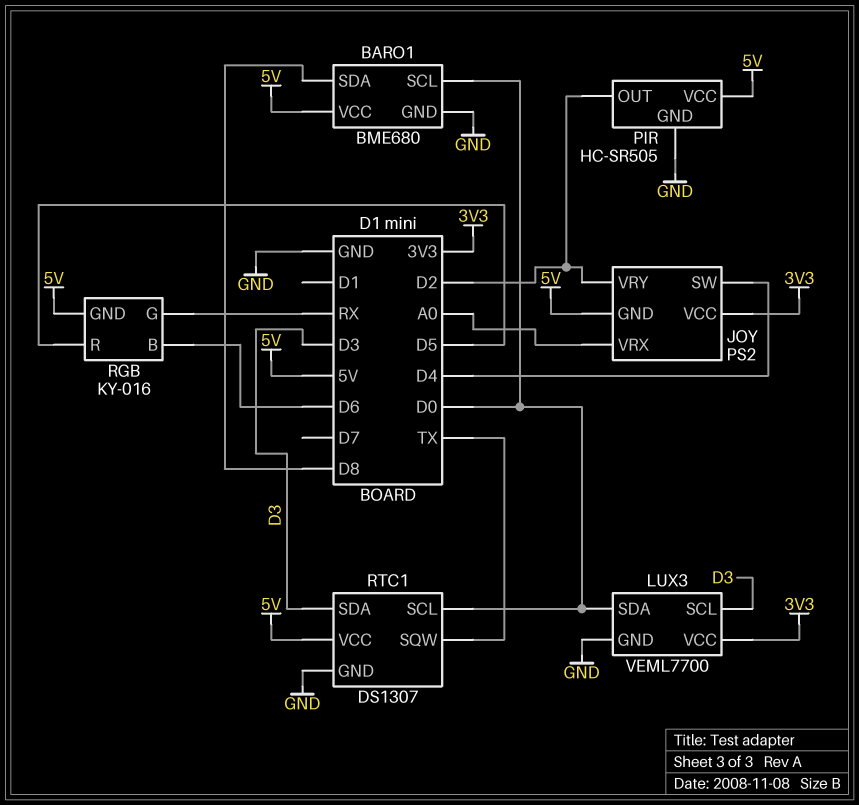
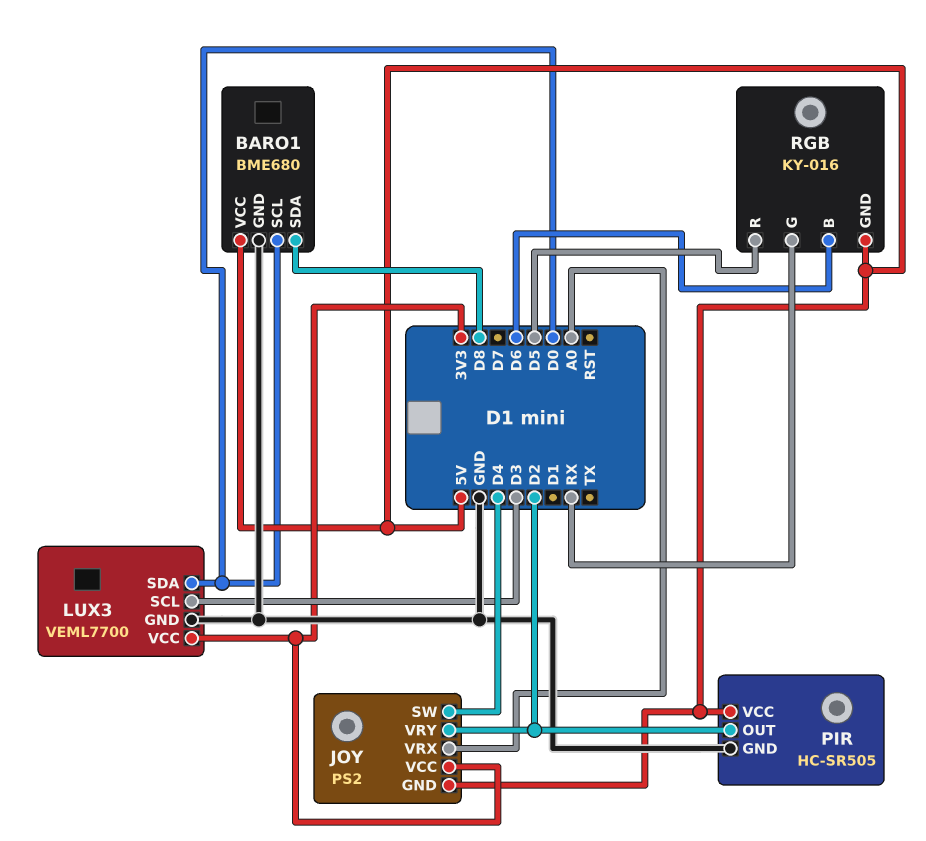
RTC1: DS1307 -> none
RTC1 pin GND: GND -> none
RTC1 pin SCL: D0 -> none
RTC1 pin SDA: D3 -> none
RTC1 pin SQW: TX -> none
RTC1 pin VCC: 5V -> none

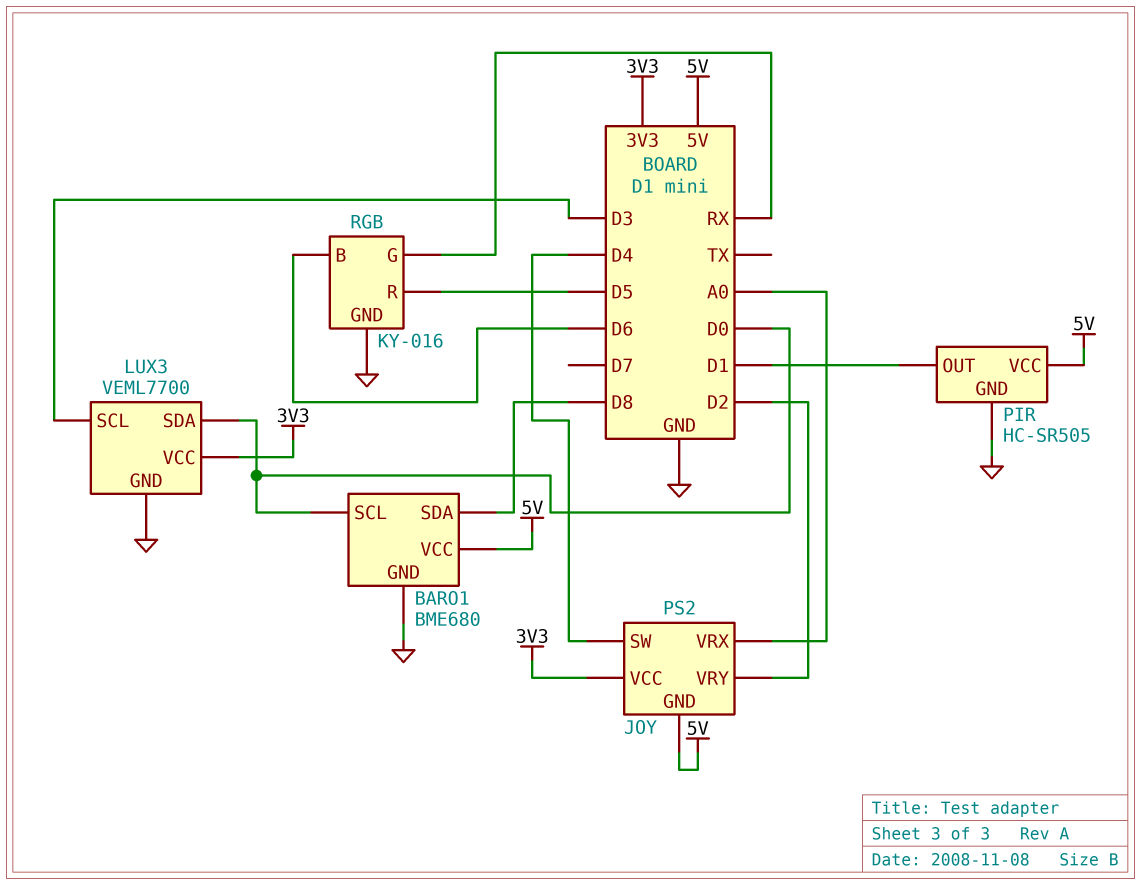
PIR pin OUT: D2 -> D1
RGB pin GND: 5V -> GND

